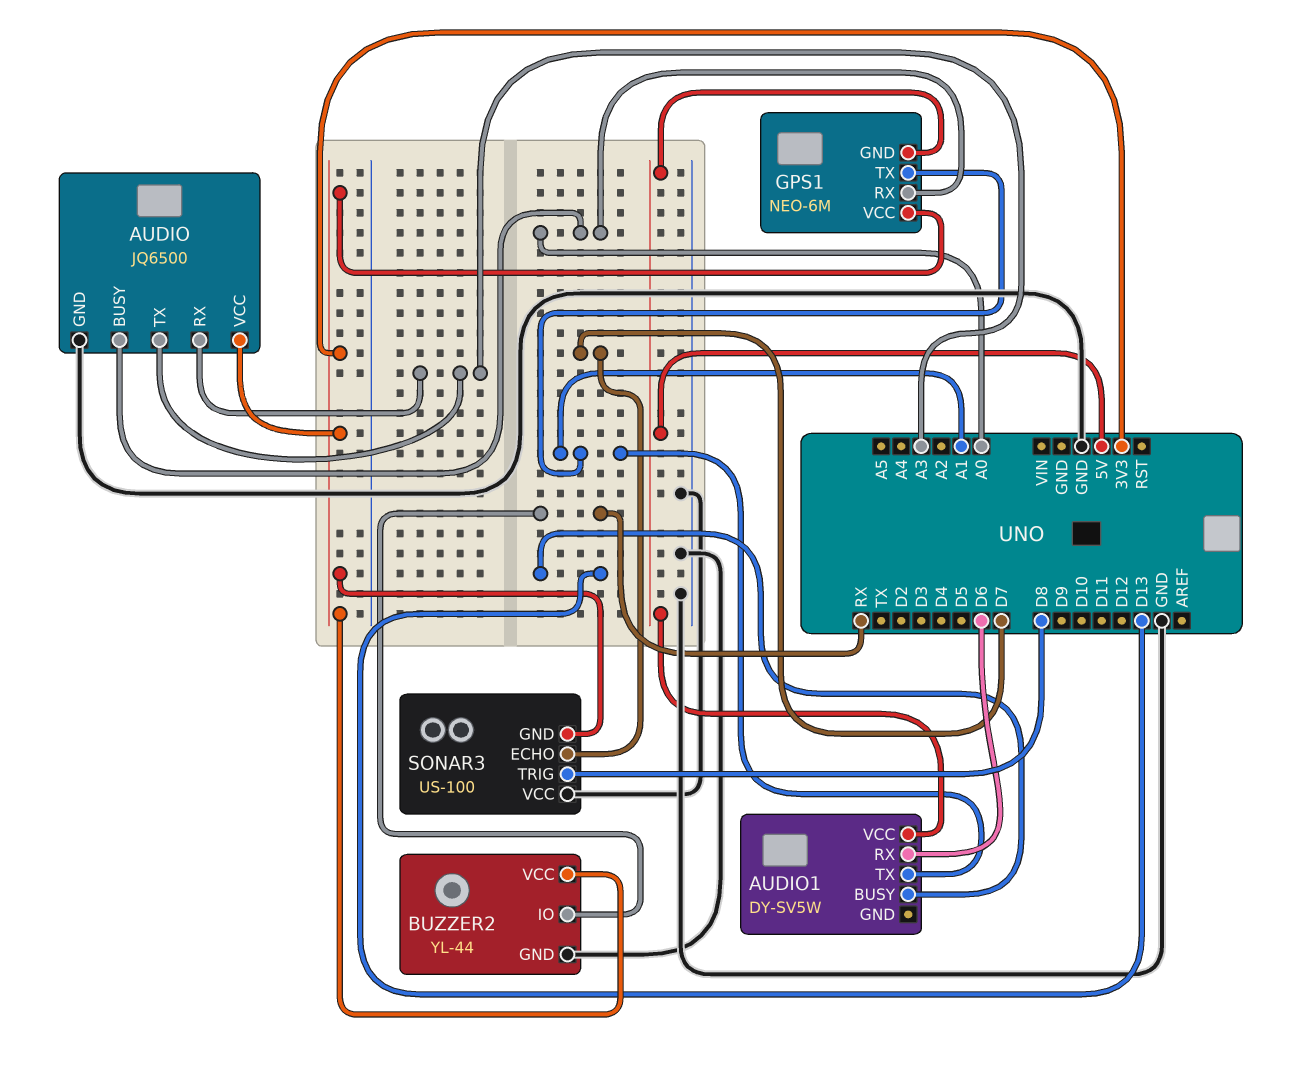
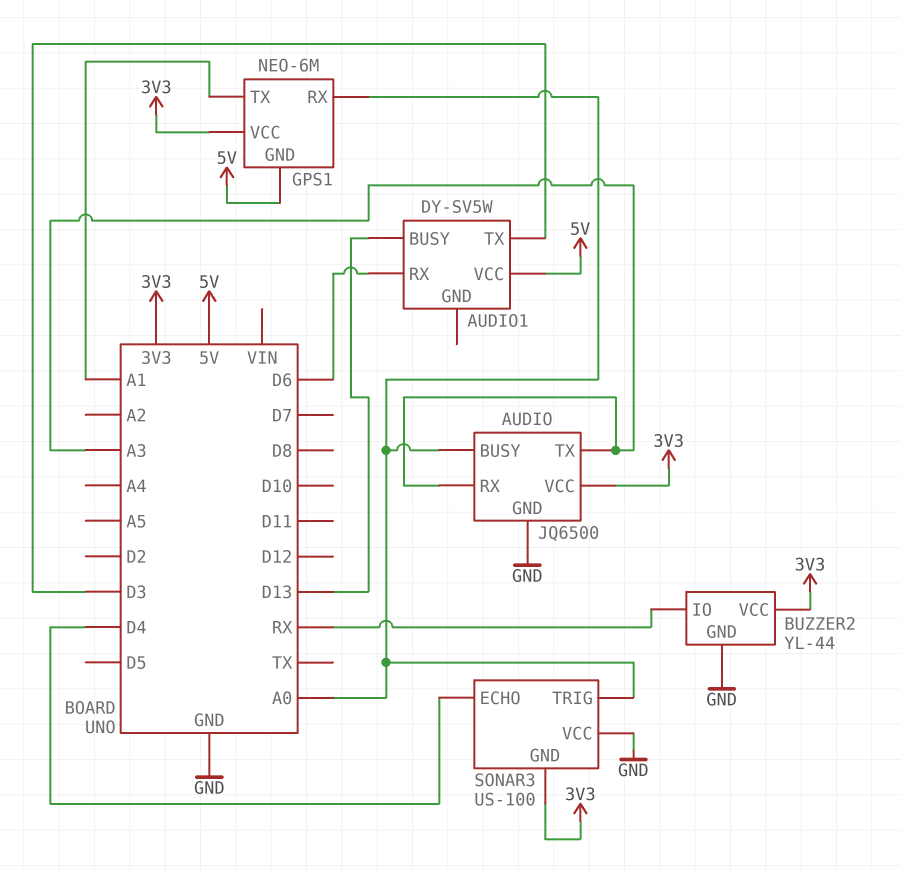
AUDIO1 pin TX: A1 -> D3
SONAR3 pin ECHO: D7 -> D4
SONAR3 pin TRIG: D8 -> A0

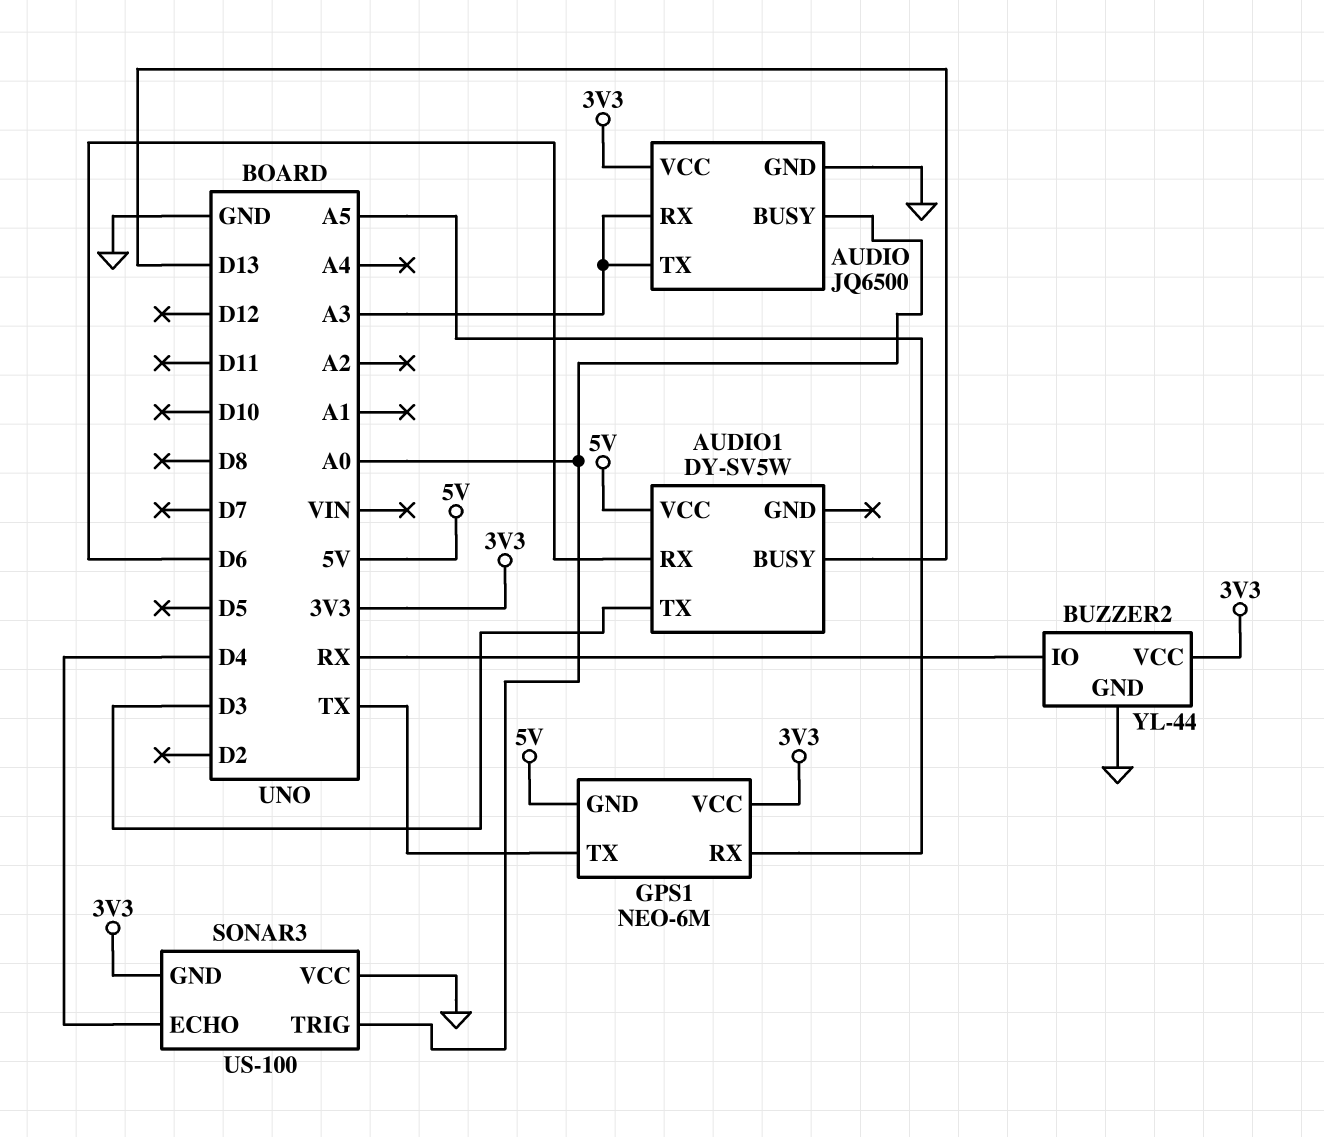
GPS1 pin RX: A0 -> A5
GPS1 pin TX: A1 -> TX

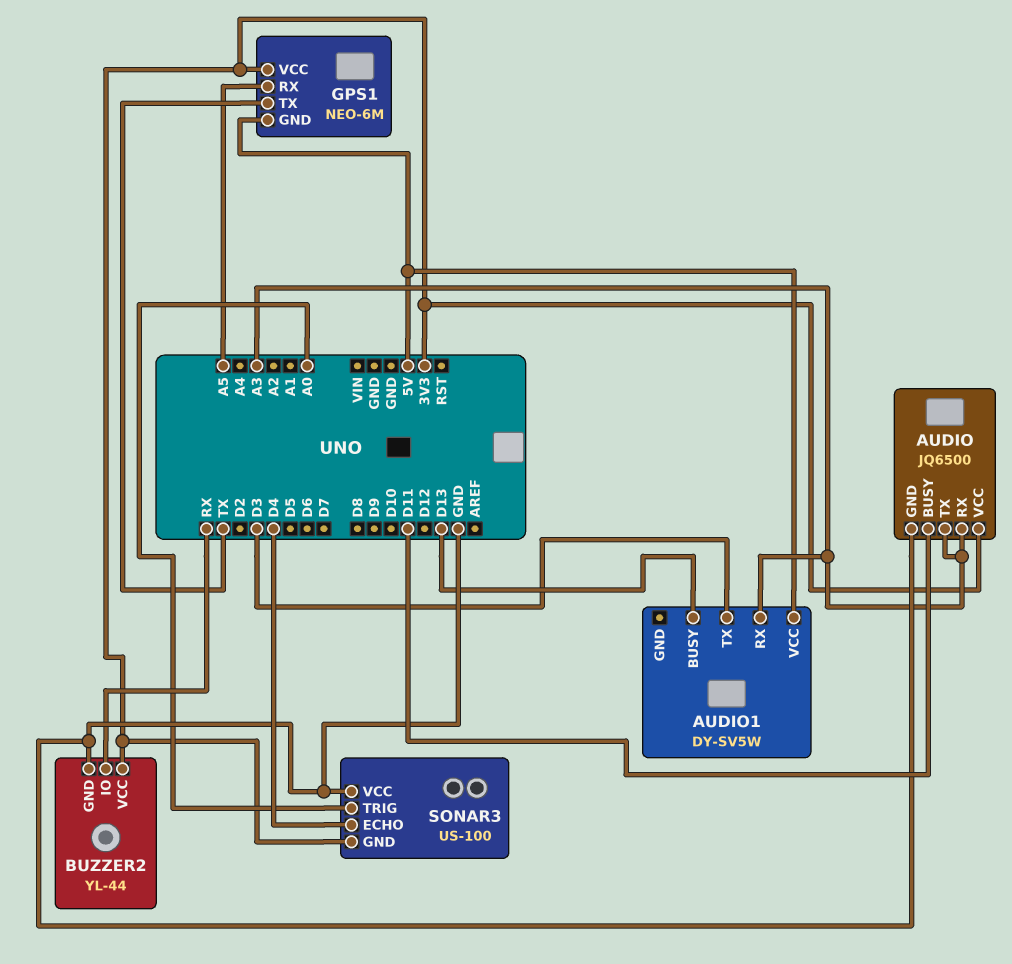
AUDIO pin BUSY: A0 -> D11
AUDIO1 pin RX: D6 -> A3

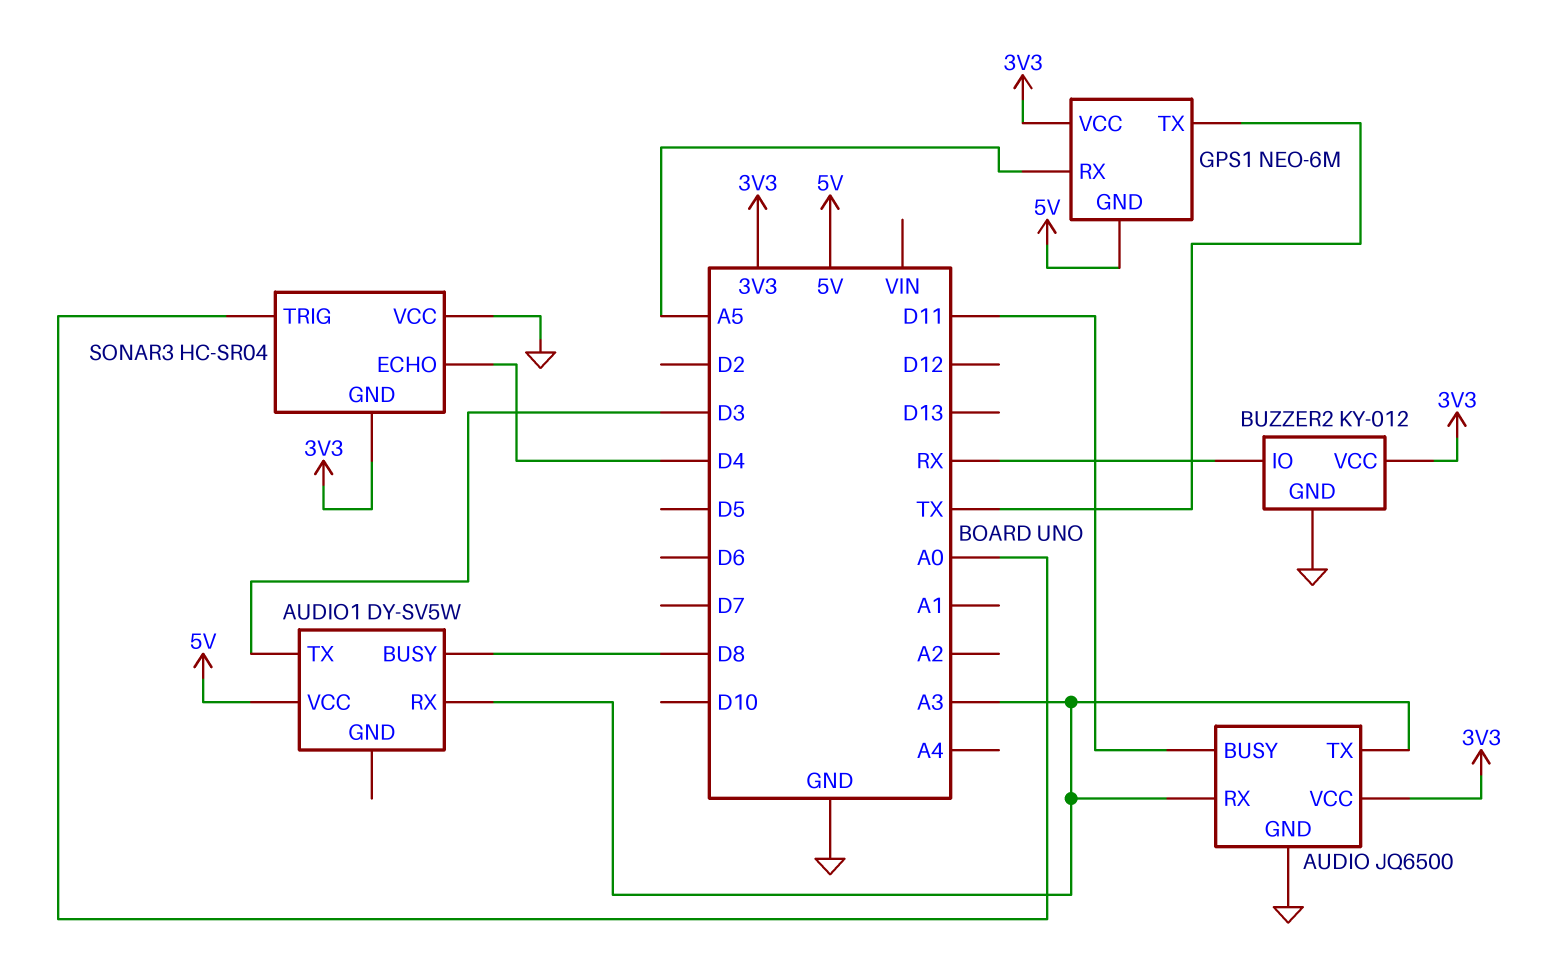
AUDIO1 pin BUSY: D13 -> D8
BUZZER2: YL-44 -> KY-012
SONAR3: US-100 -> HC-SR04

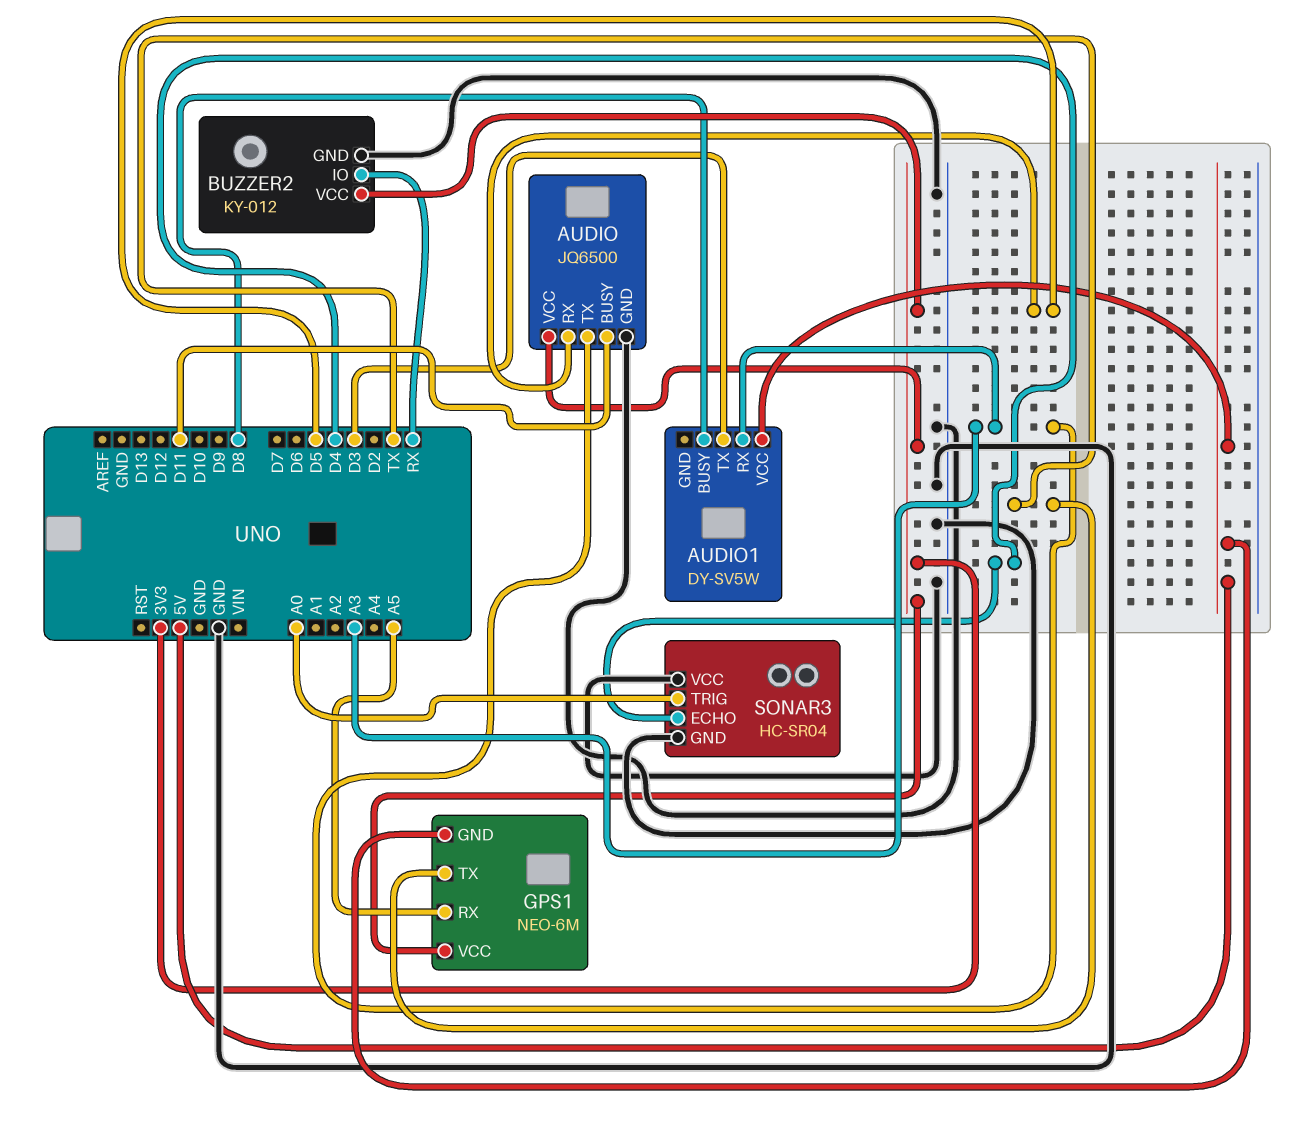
AUDIO pin RX: A3 -> D5
SONAR3 pin GND: 3V3 -> GND

